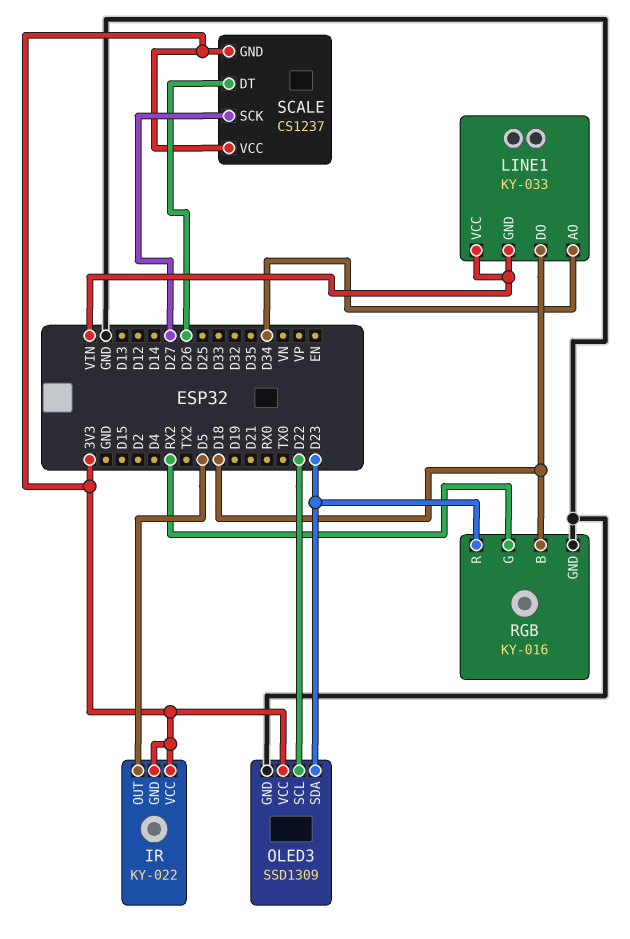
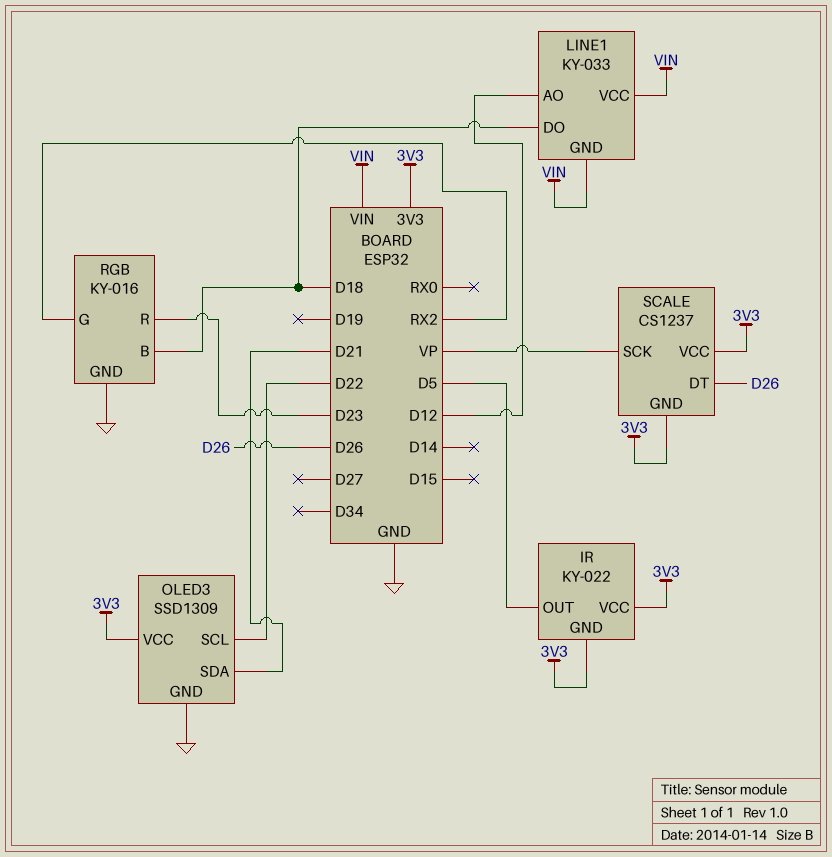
LINE1 pin AO: D34 -> D12
OLED3 pin SDA: D23 -> D21
SCALE pin SCK: D27 -> VP

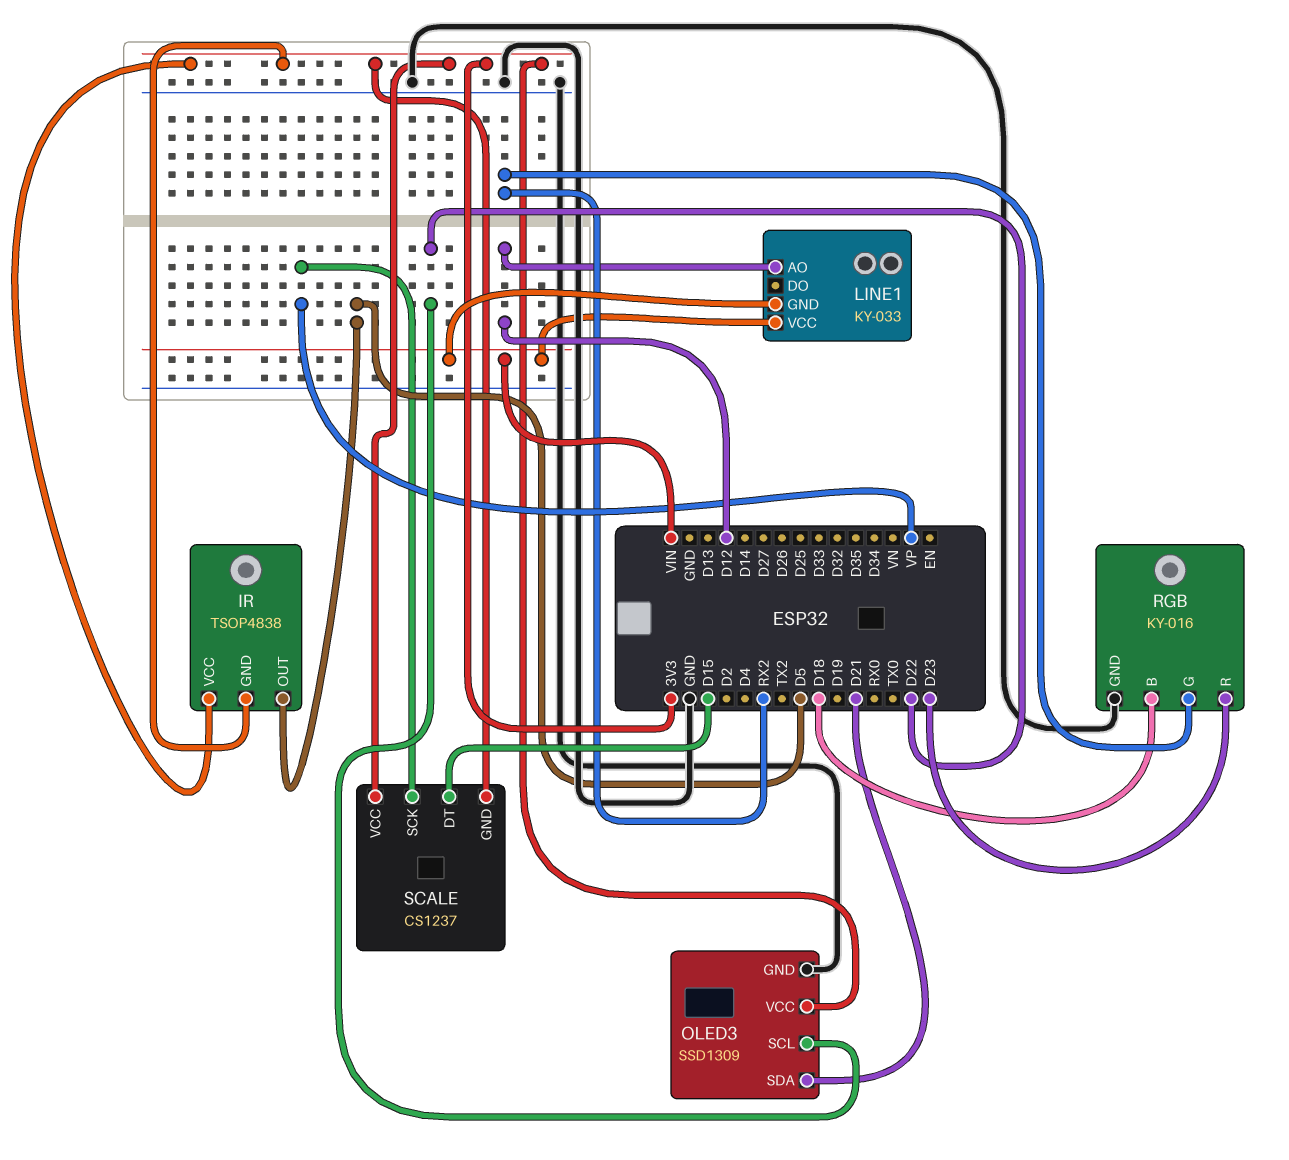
IR: KY-022 -> TSOP4838
LINE1 pin DO: D18 -> none
SCALE pin DT: D26 -> D15

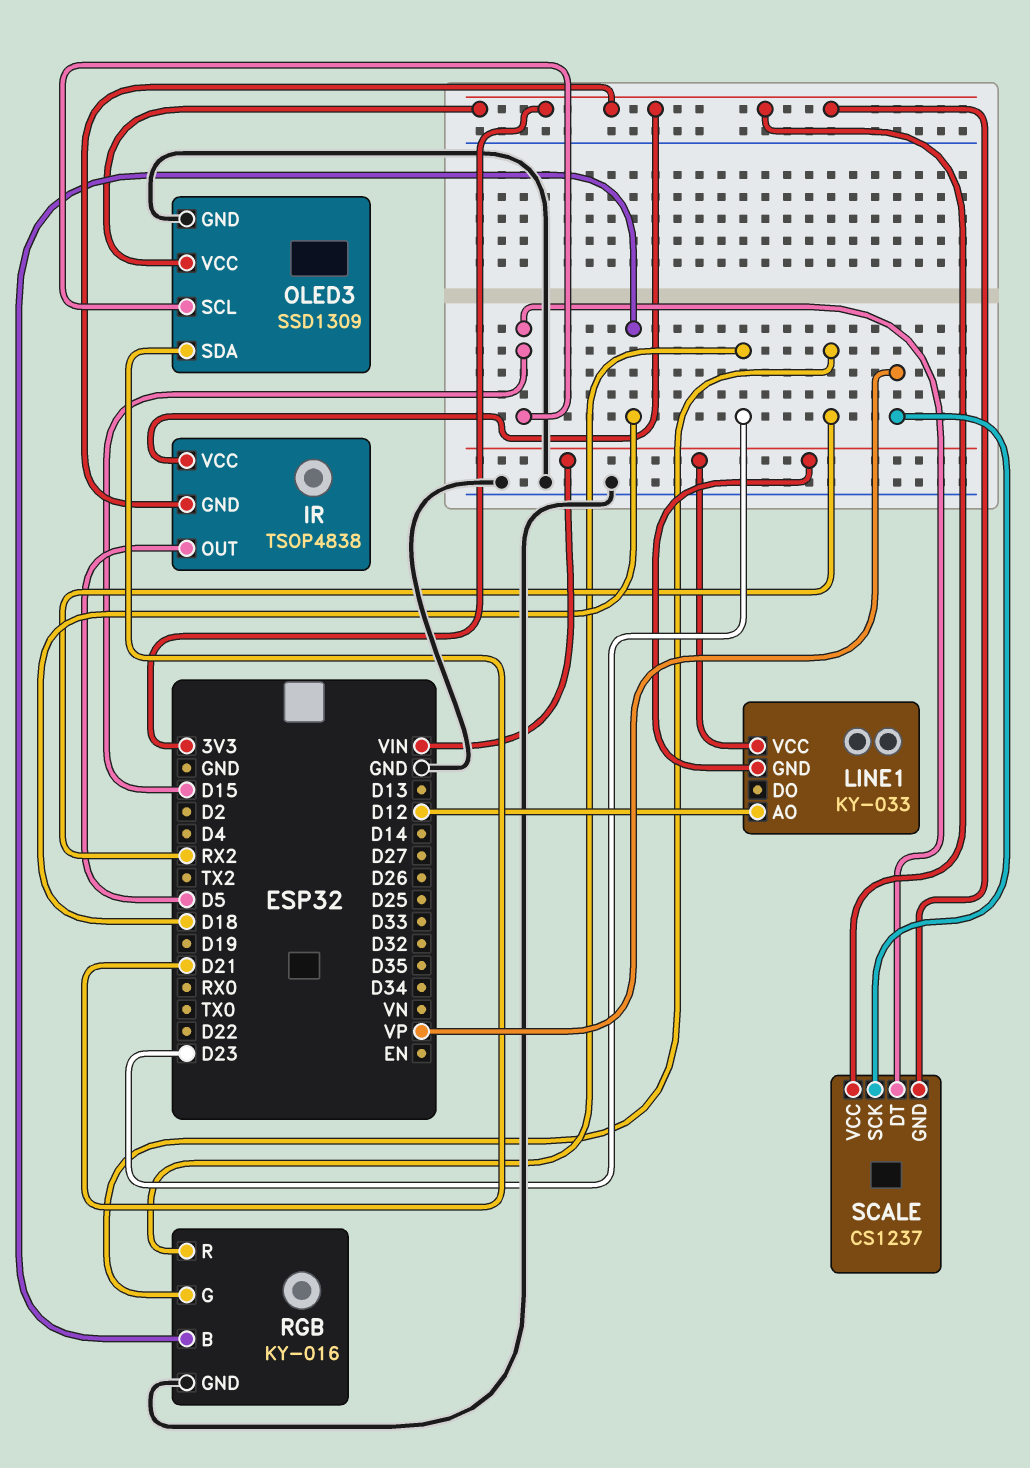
OLED3 pin SCL: D22 -> D15

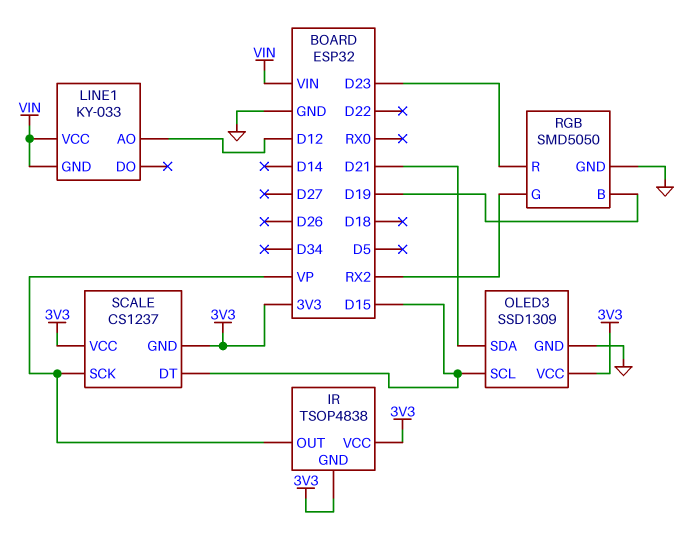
IR pin OUT: D5 -> VP
RGB: KY-016 -> SMD5050
RGB pin B: D18 -> D19

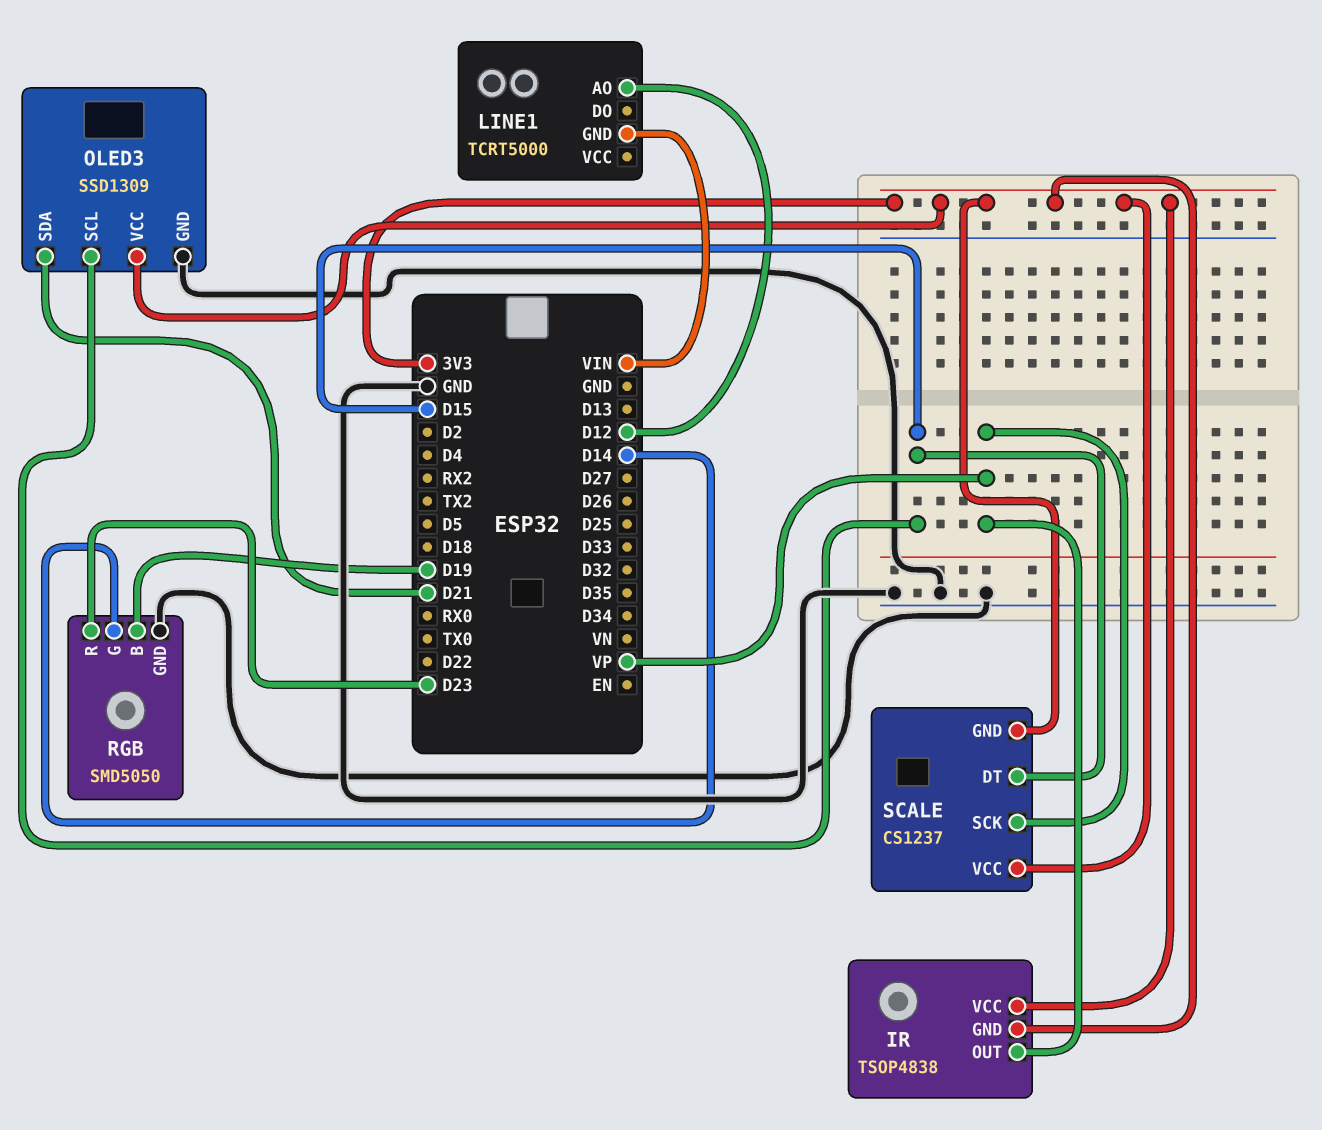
LINE1: KY-033 -> TCRT5000
LINE1 pin VCC: VIN -> none
RGB pin G: RX2 -> D14

